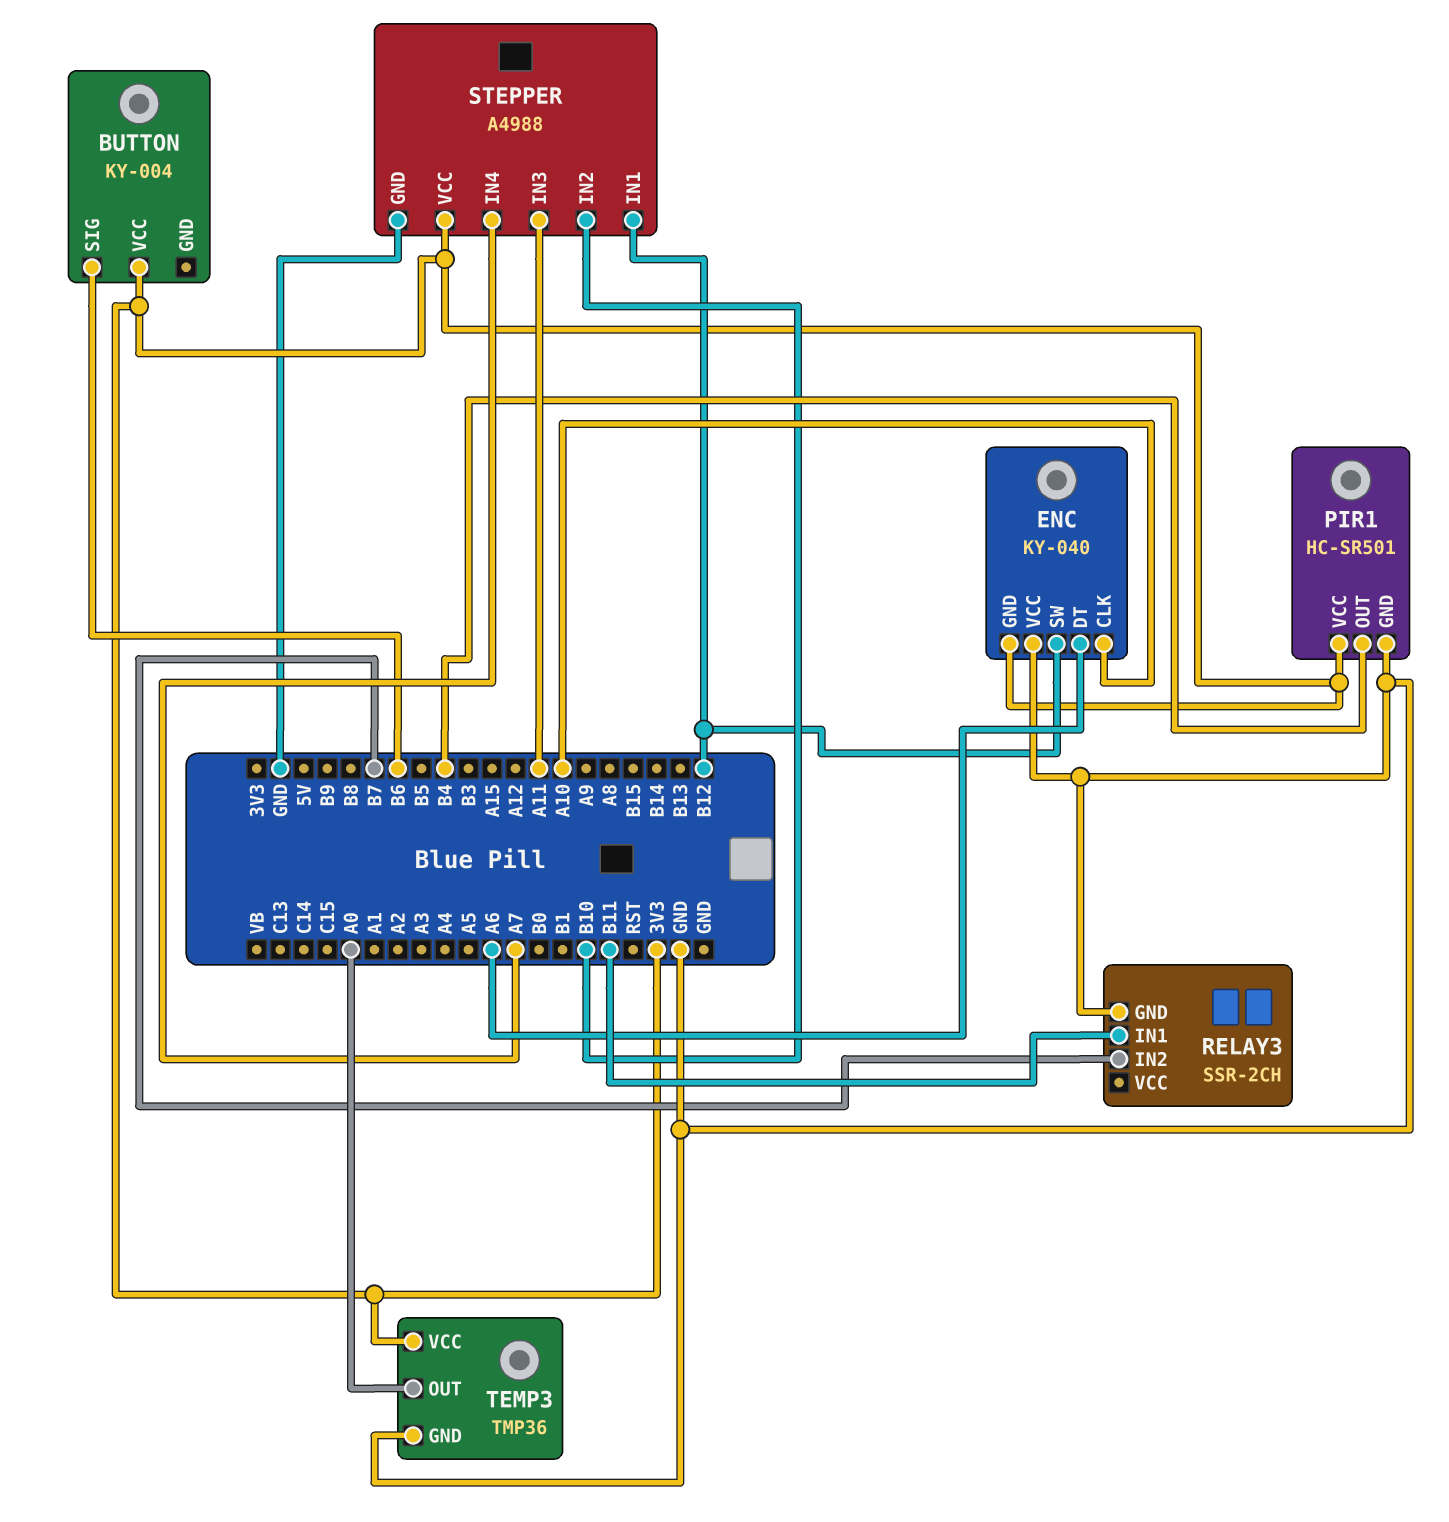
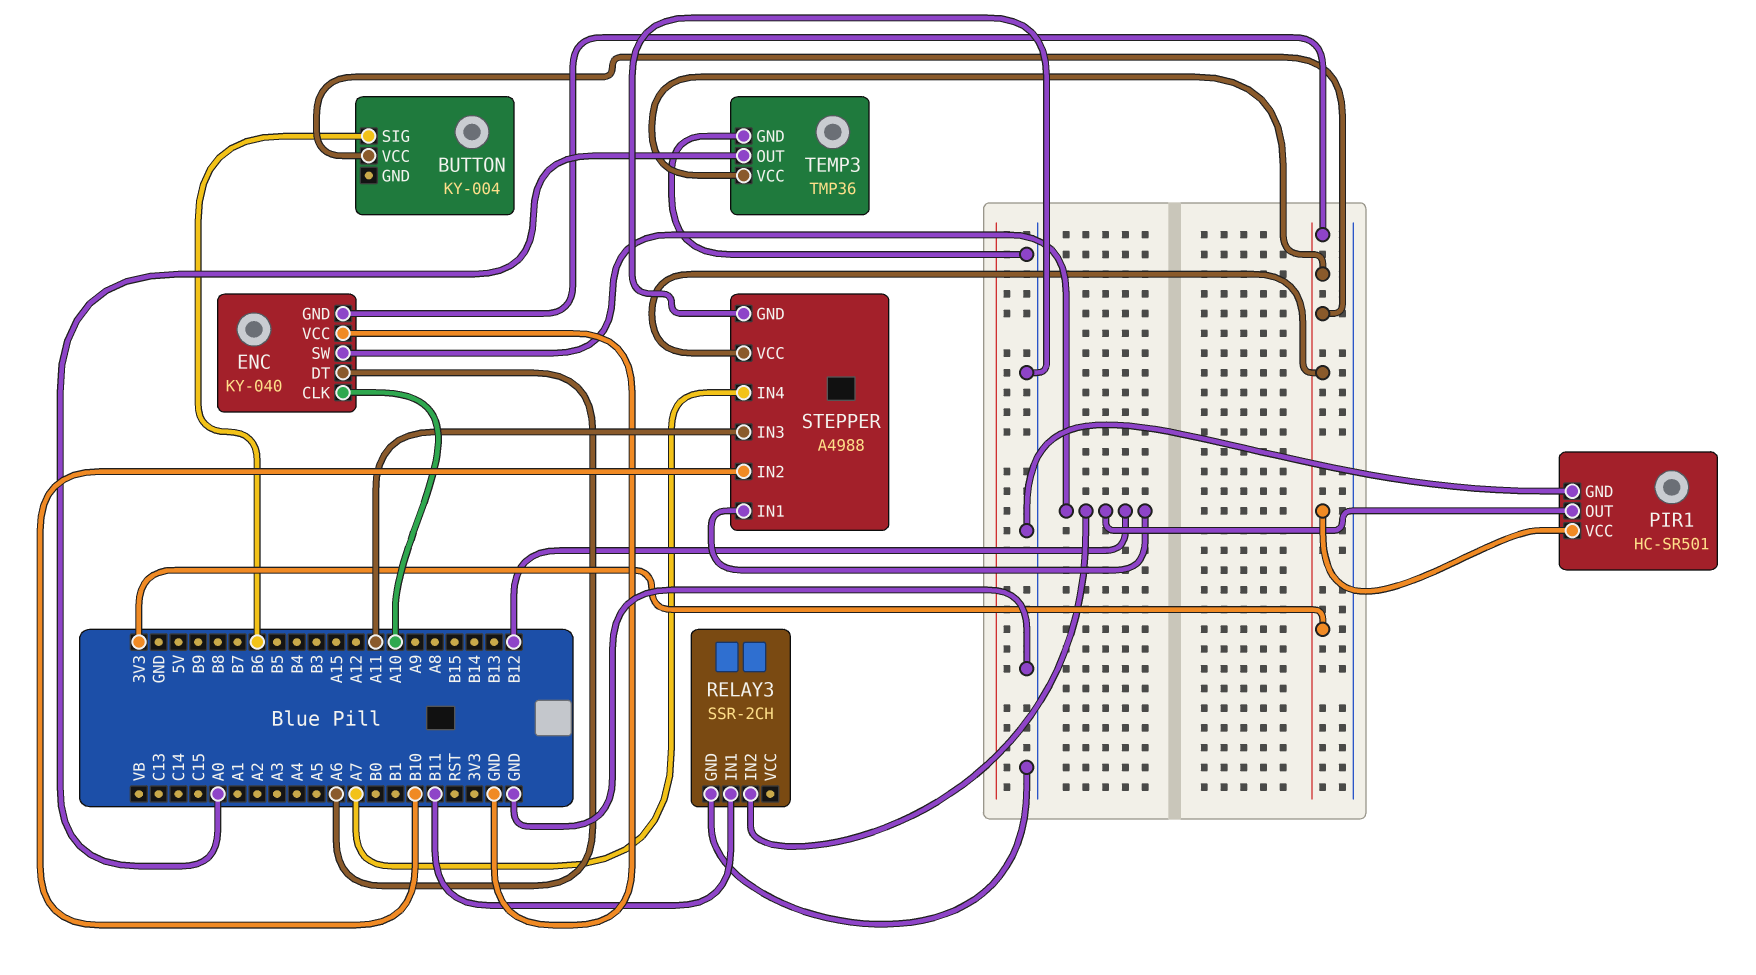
PIR1 pin OUT: B4 -> B12
RELAY3 pin IN2: B7 -> B12

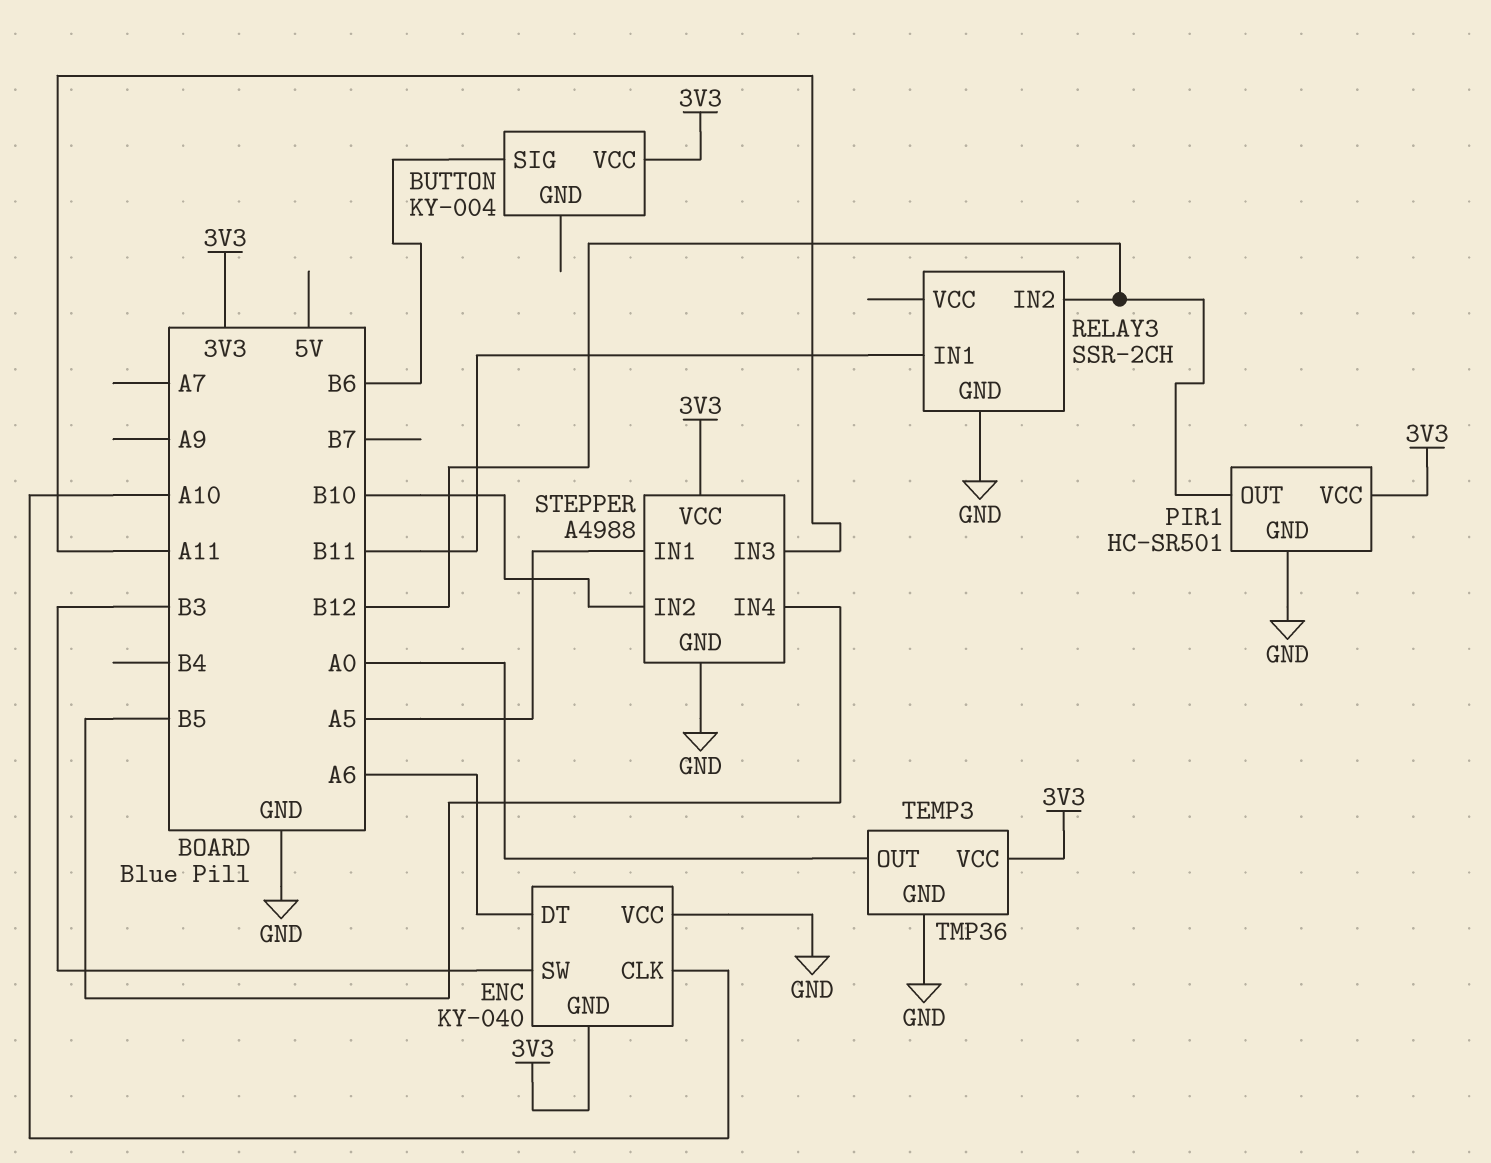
ENC pin SW: B12 -> B3
STEPPER pin IN1: B12 -> A5
STEPPER pin IN4: A7 -> B5

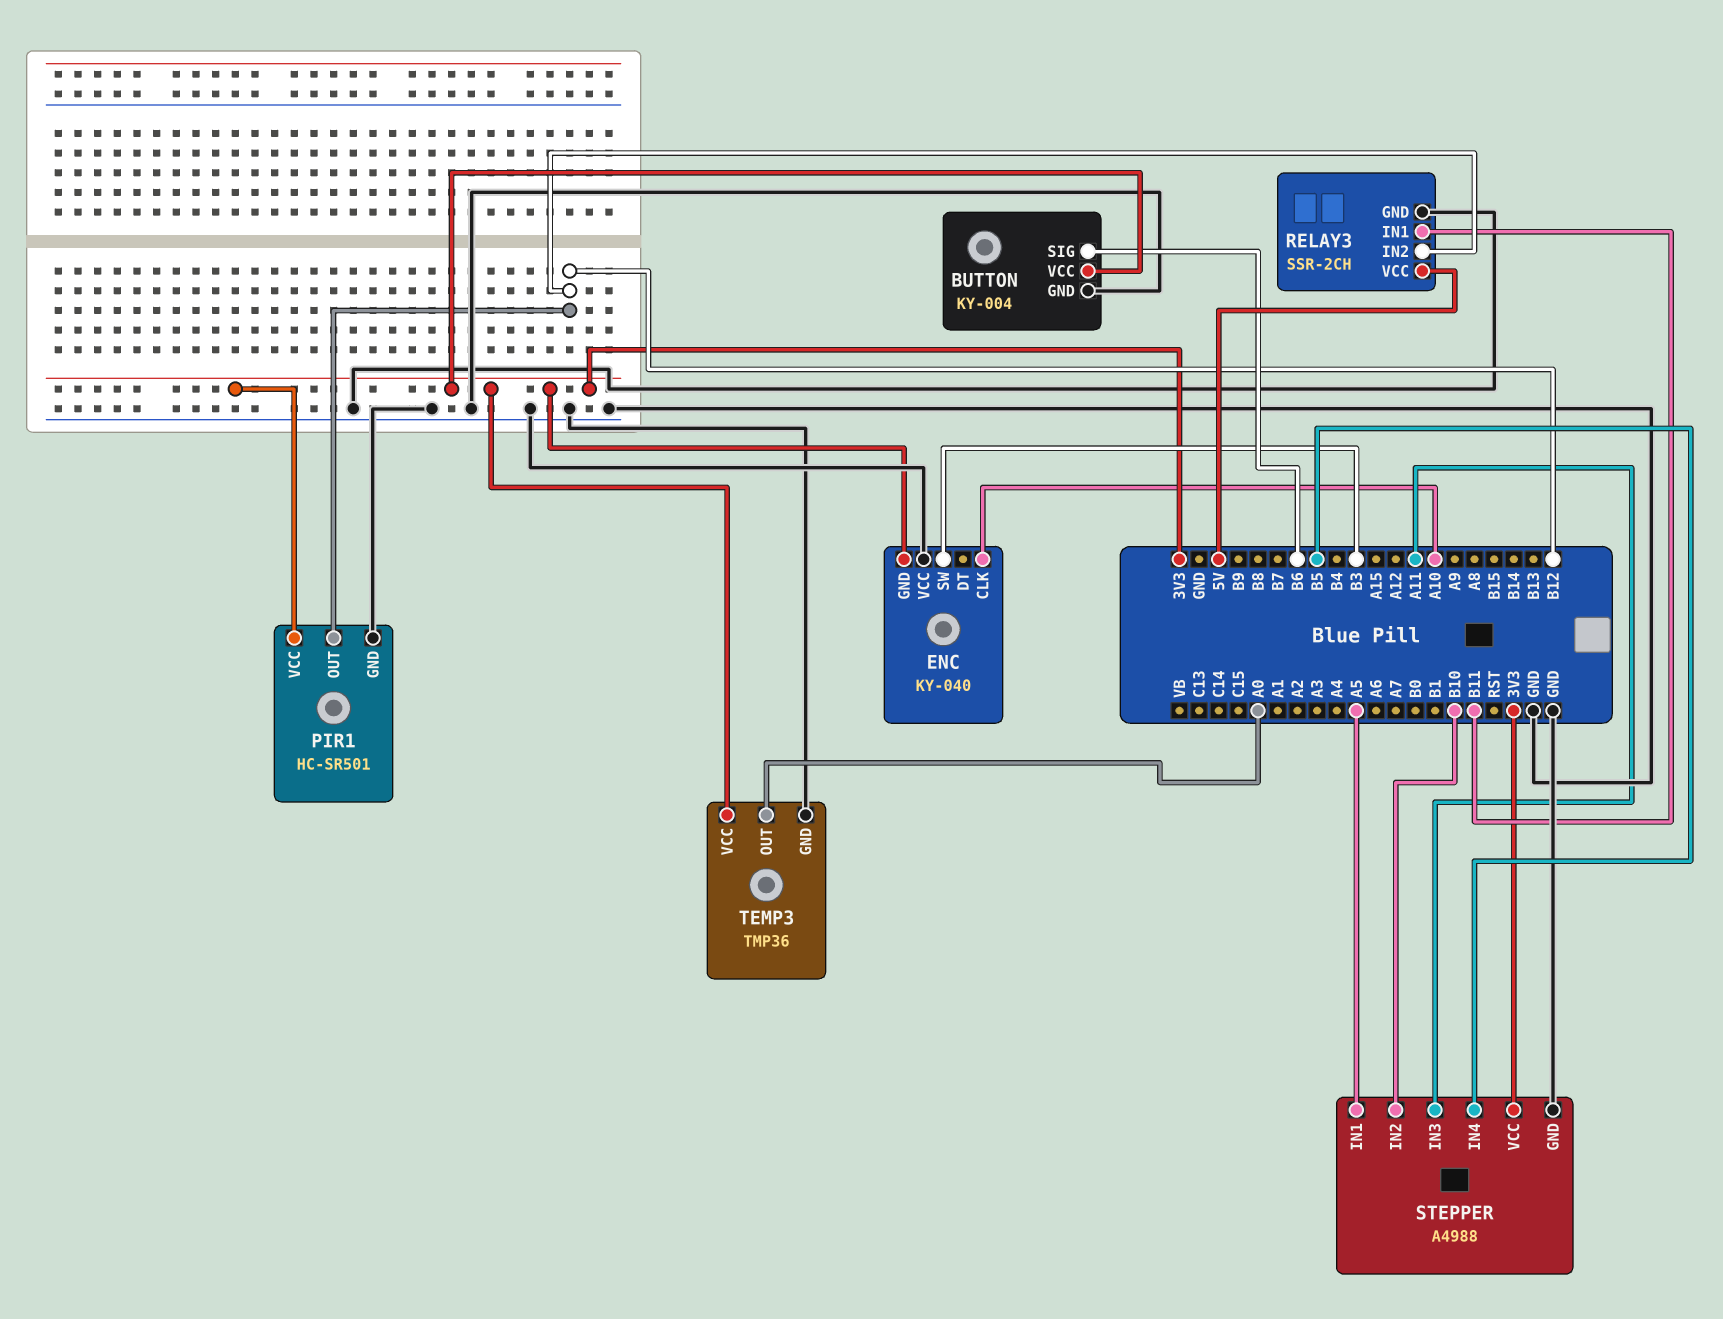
BUTTON pin GND: none -> GND
ENC pin DT: A6 -> none
RELAY3 pin VCC: none -> 5V

